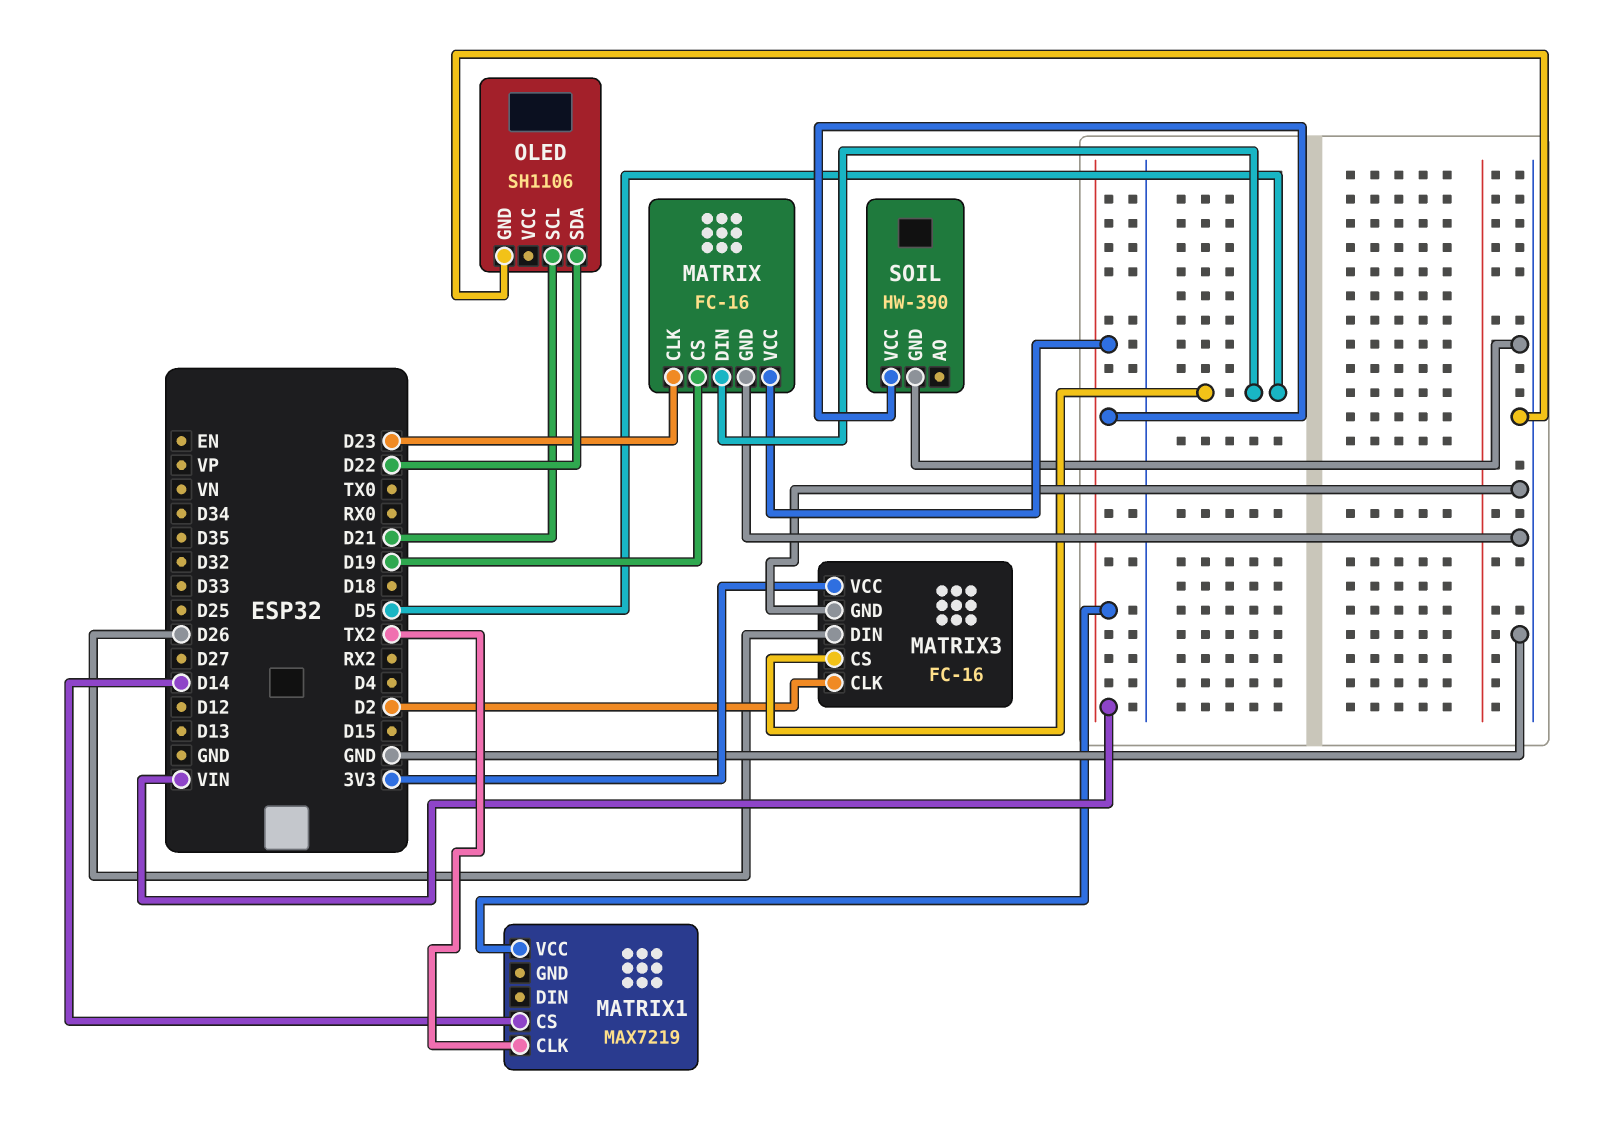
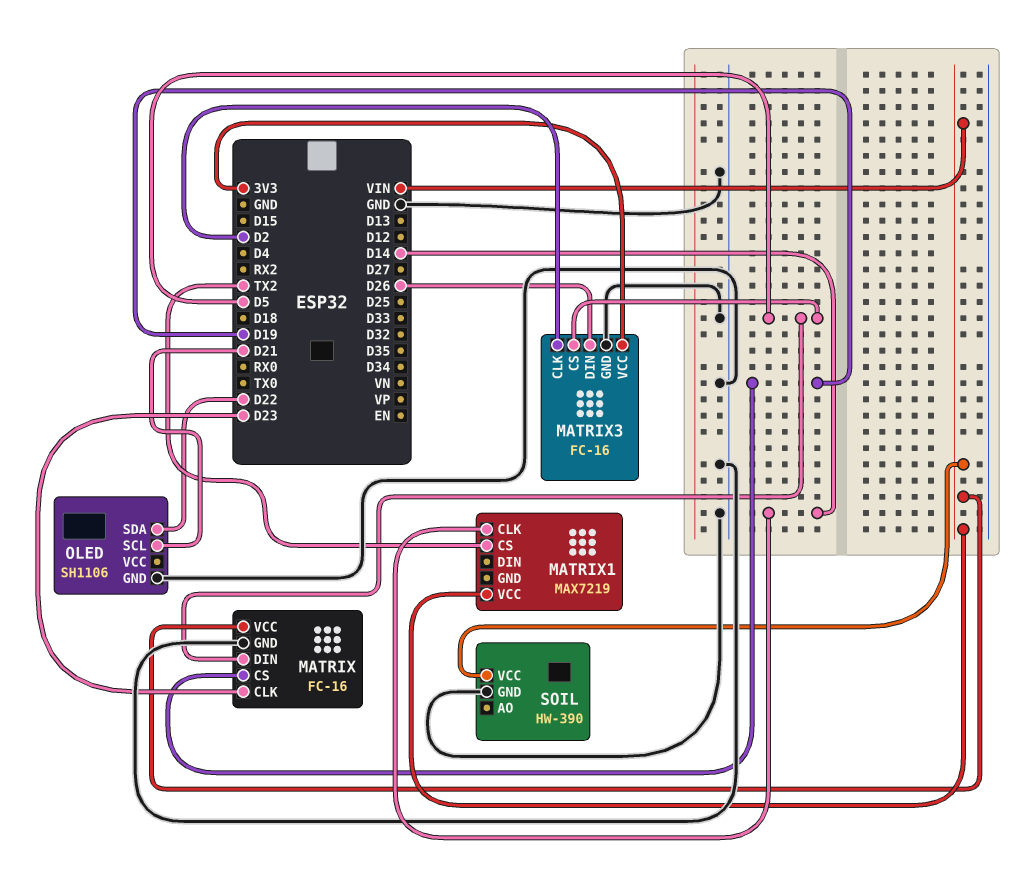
MATRIX1 pin CLK: TX2 -> D14
MATRIX1 pin CS: D14 -> TX2

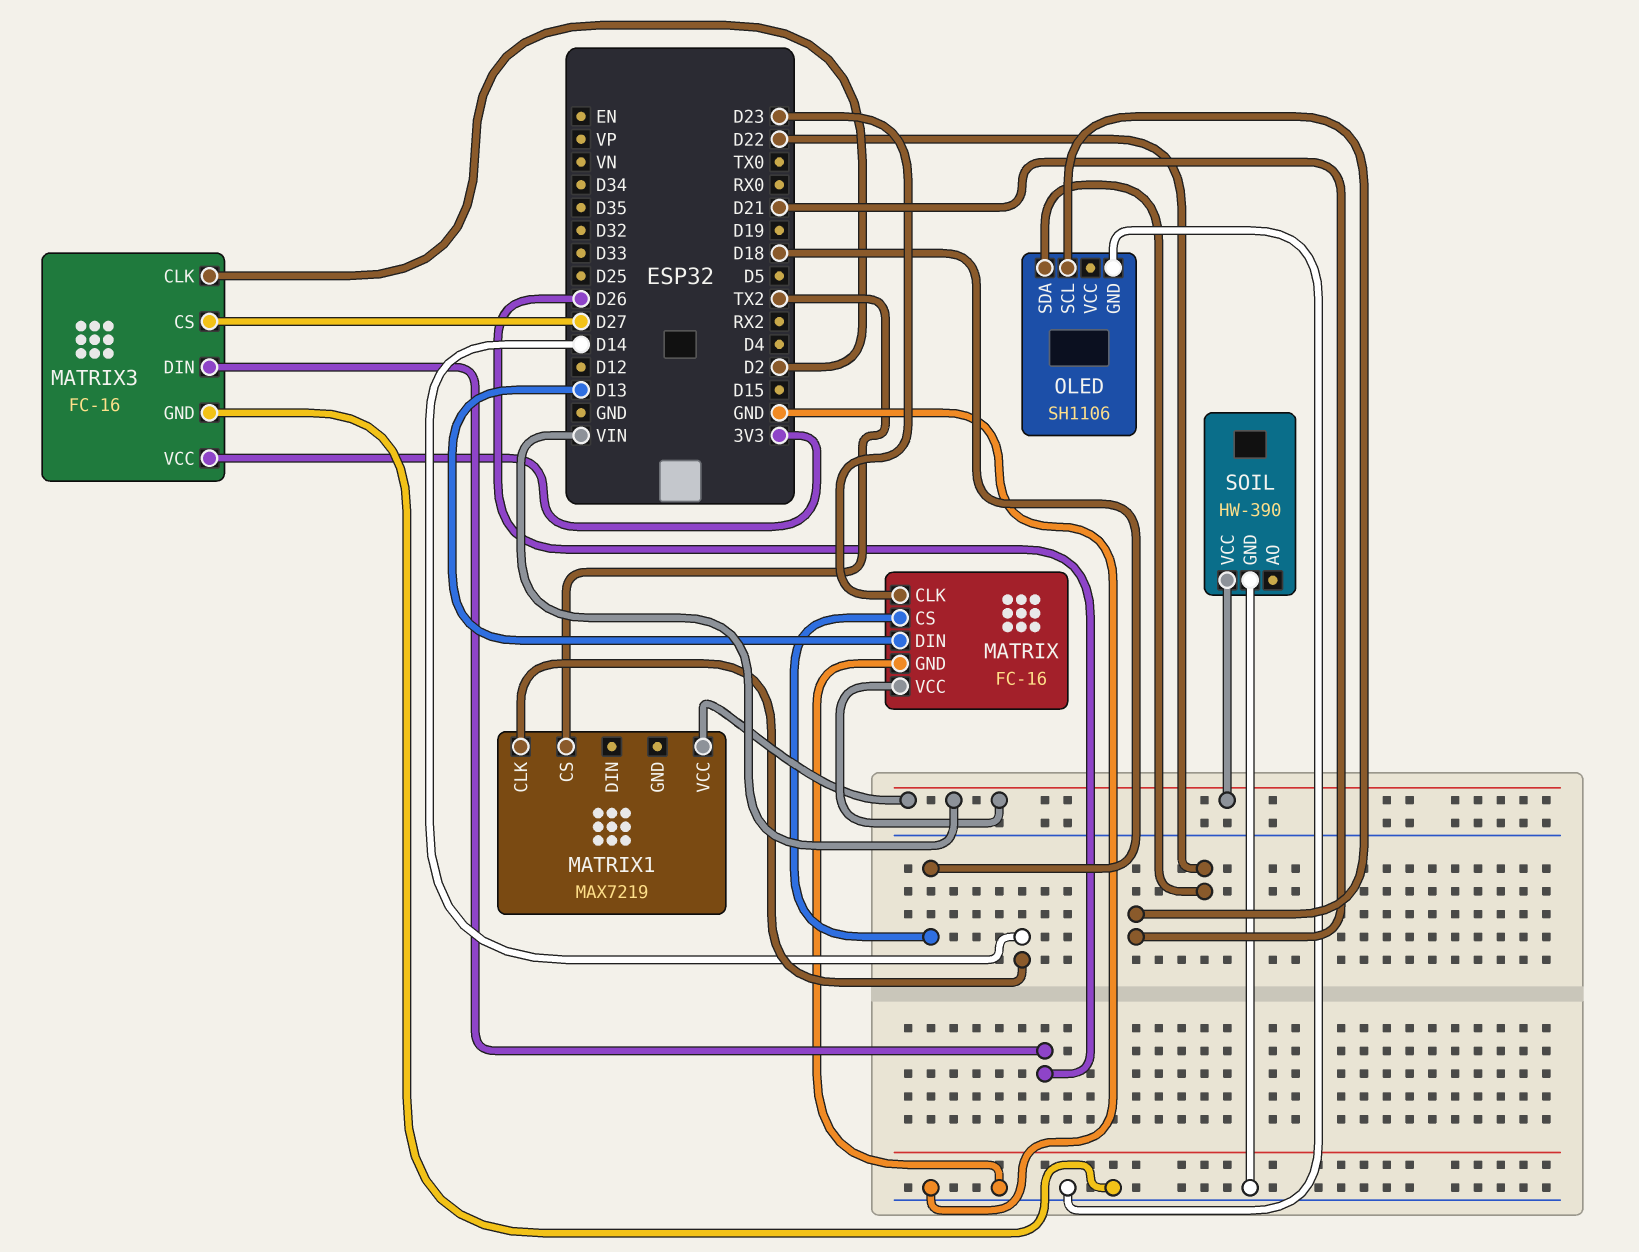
MATRIX pin CS: D19 -> D18
MATRIX pin DIN: D5 -> D13
MATRIX3 pin CS: D5 -> D27

